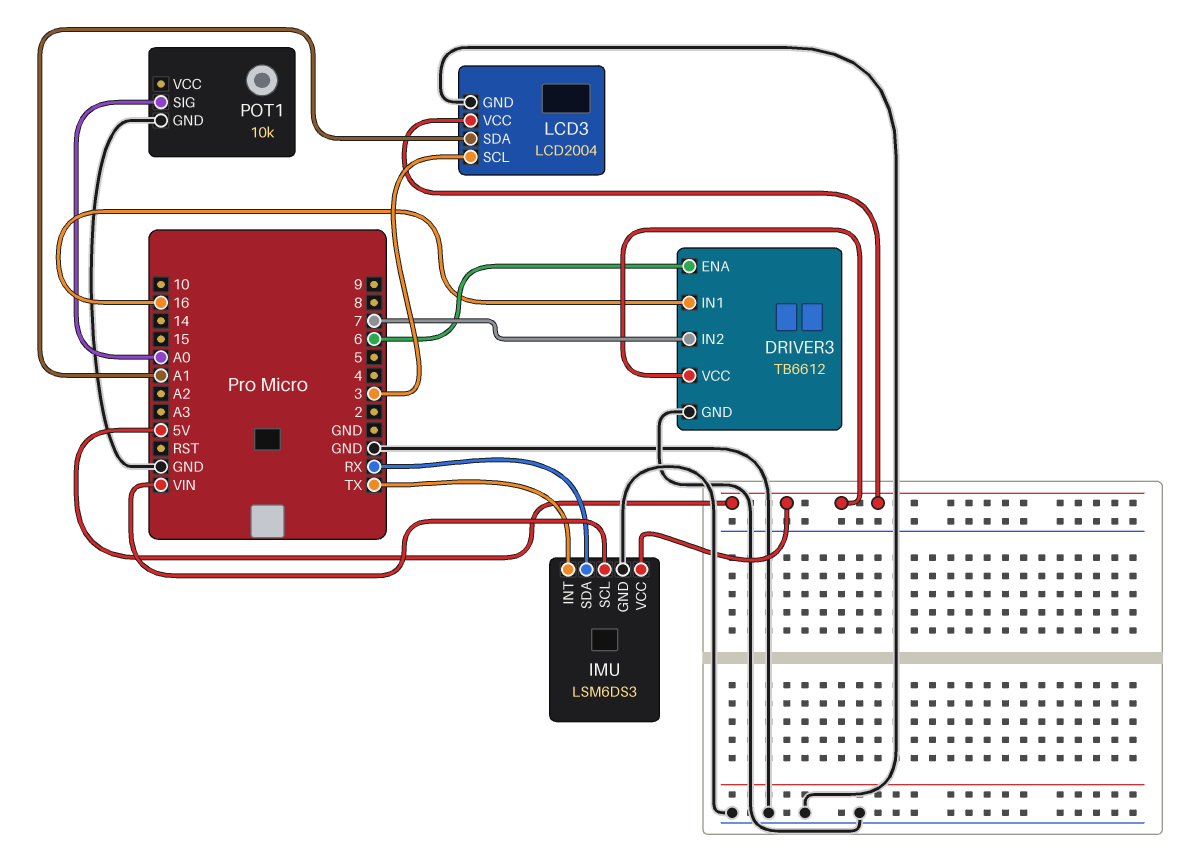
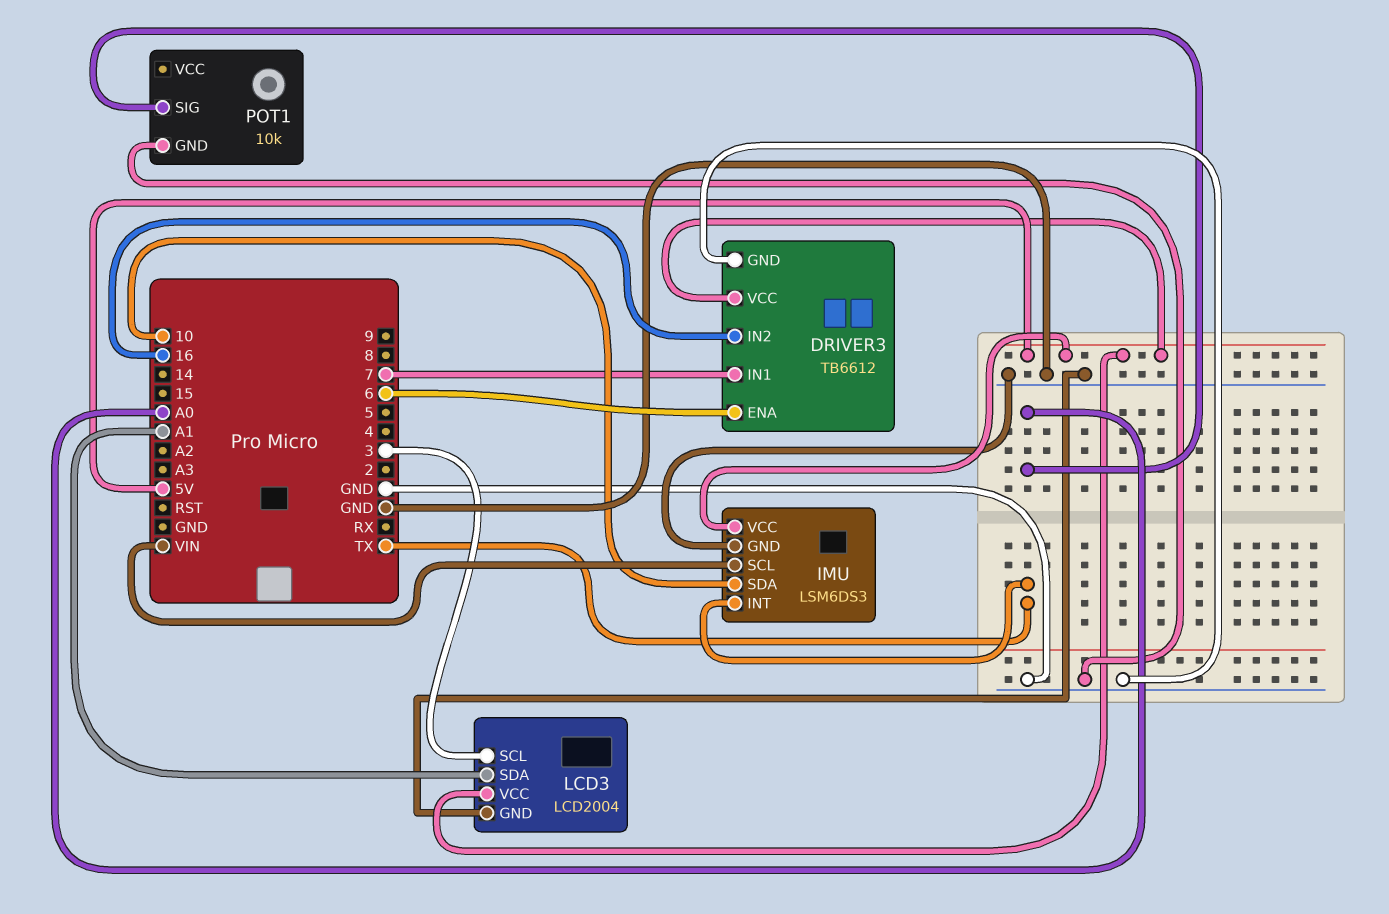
DRIVER3 pin IN1: 16 -> 7
DRIVER3 pin IN2: 7 -> 16
IMU pin SDA: RX -> 10

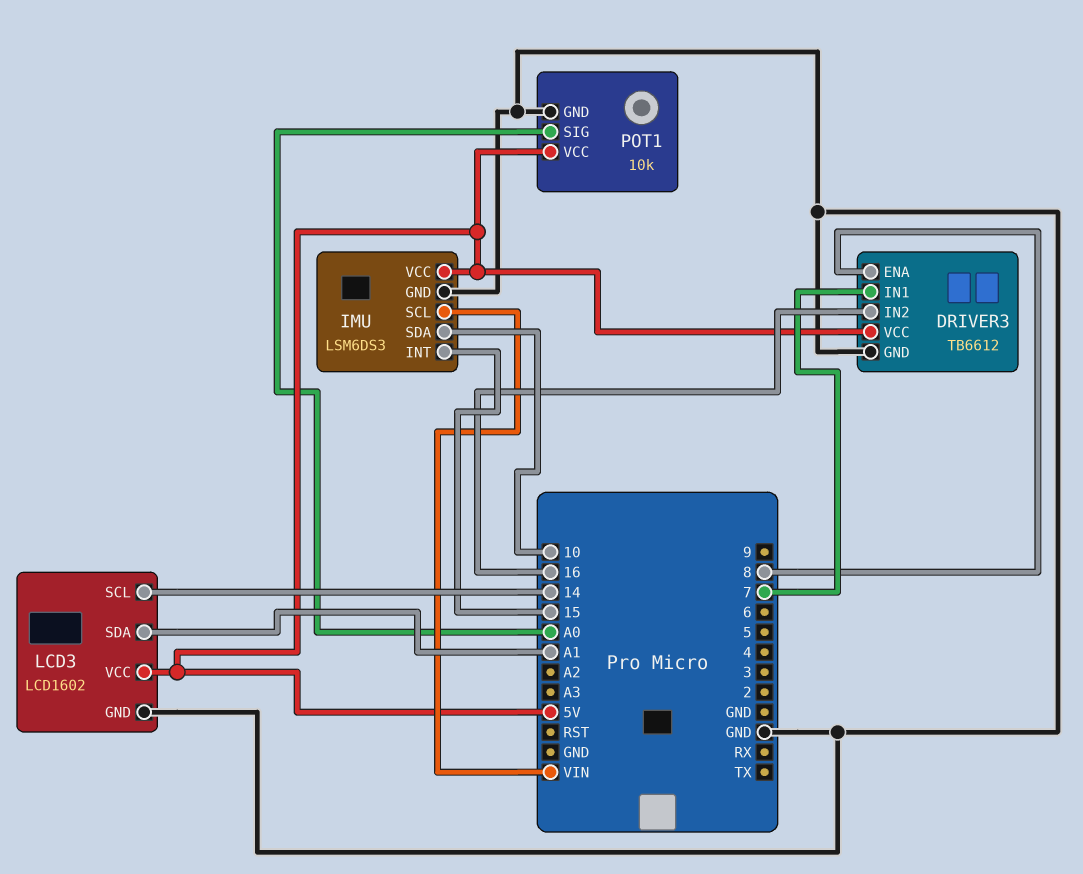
DRIVER3 pin ENA: 6 -> 8
IMU pin INT: TX -> 15
LCD3: LCD2004 -> LCD1602
LCD3 pin SCL: 3 -> 14
POT1 pin VCC: none -> 5V

